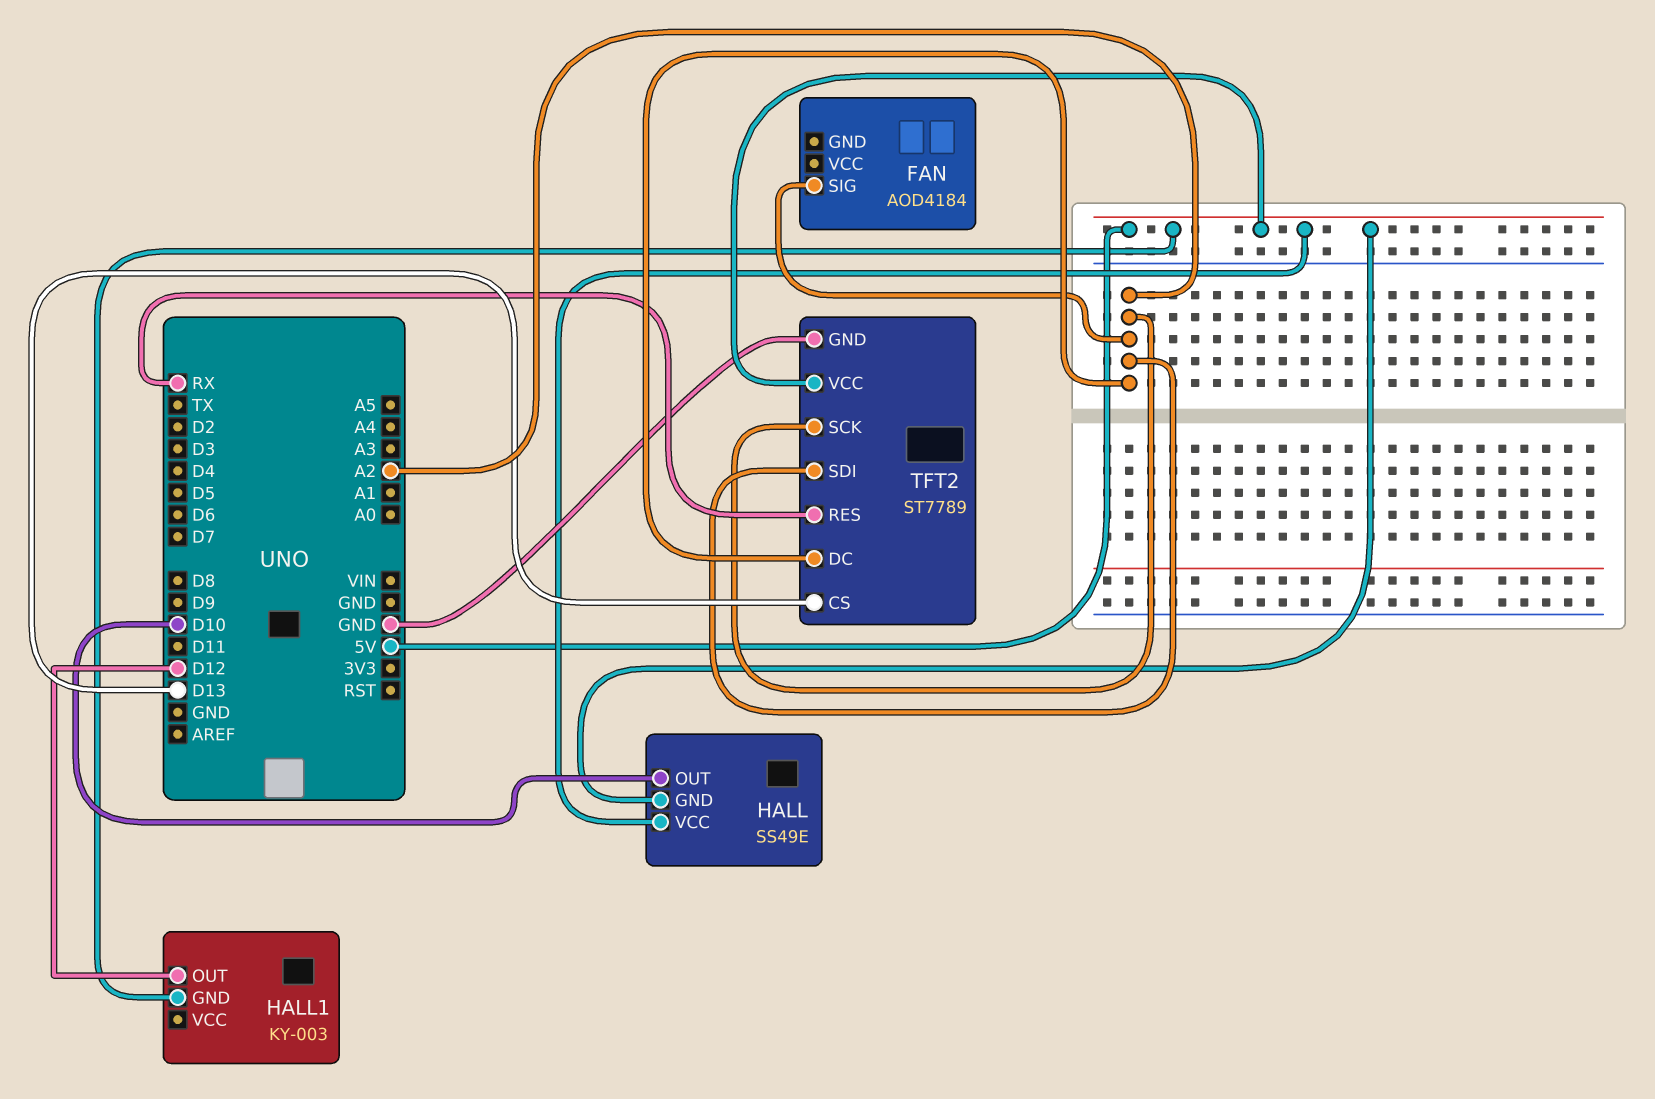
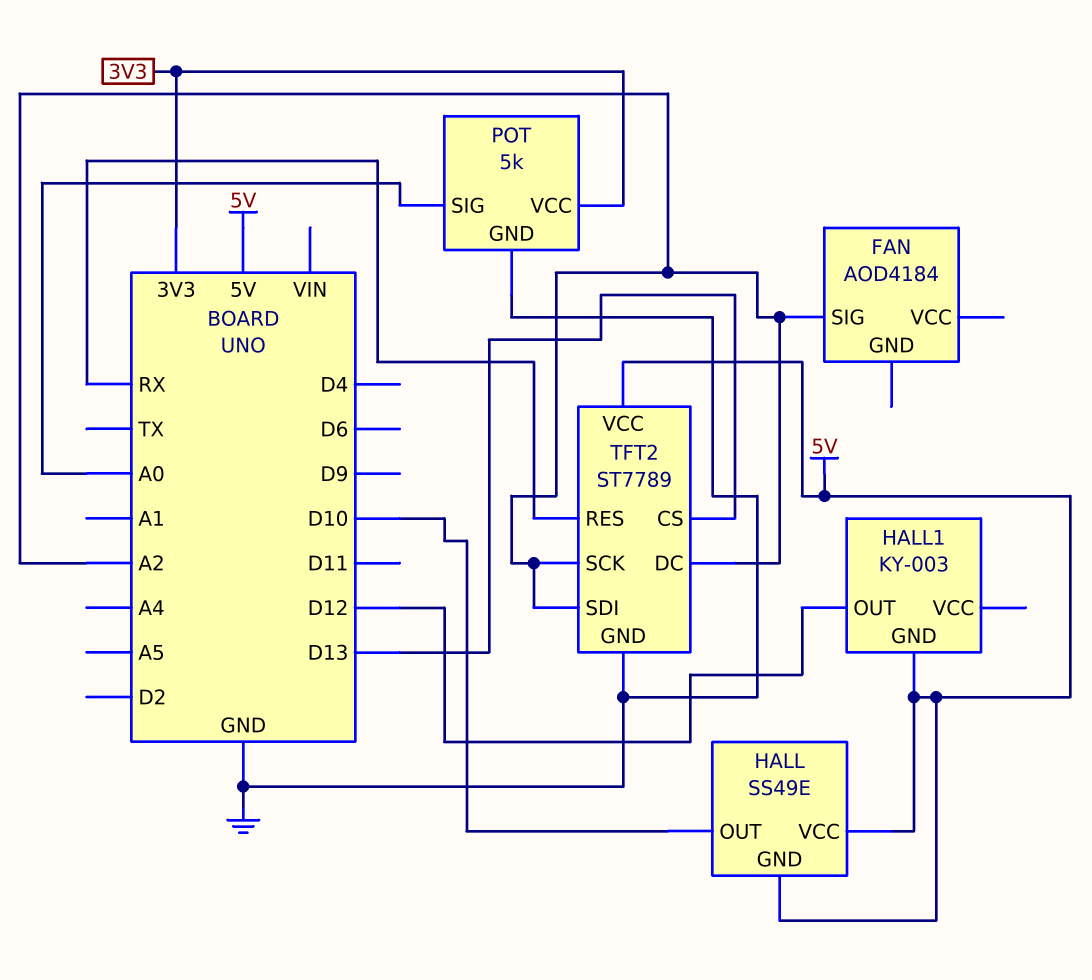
POT: none -> 5k
POT pin GND: none -> GND
POT pin SIG: none -> A0
POT pin VCC: none -> 3V3

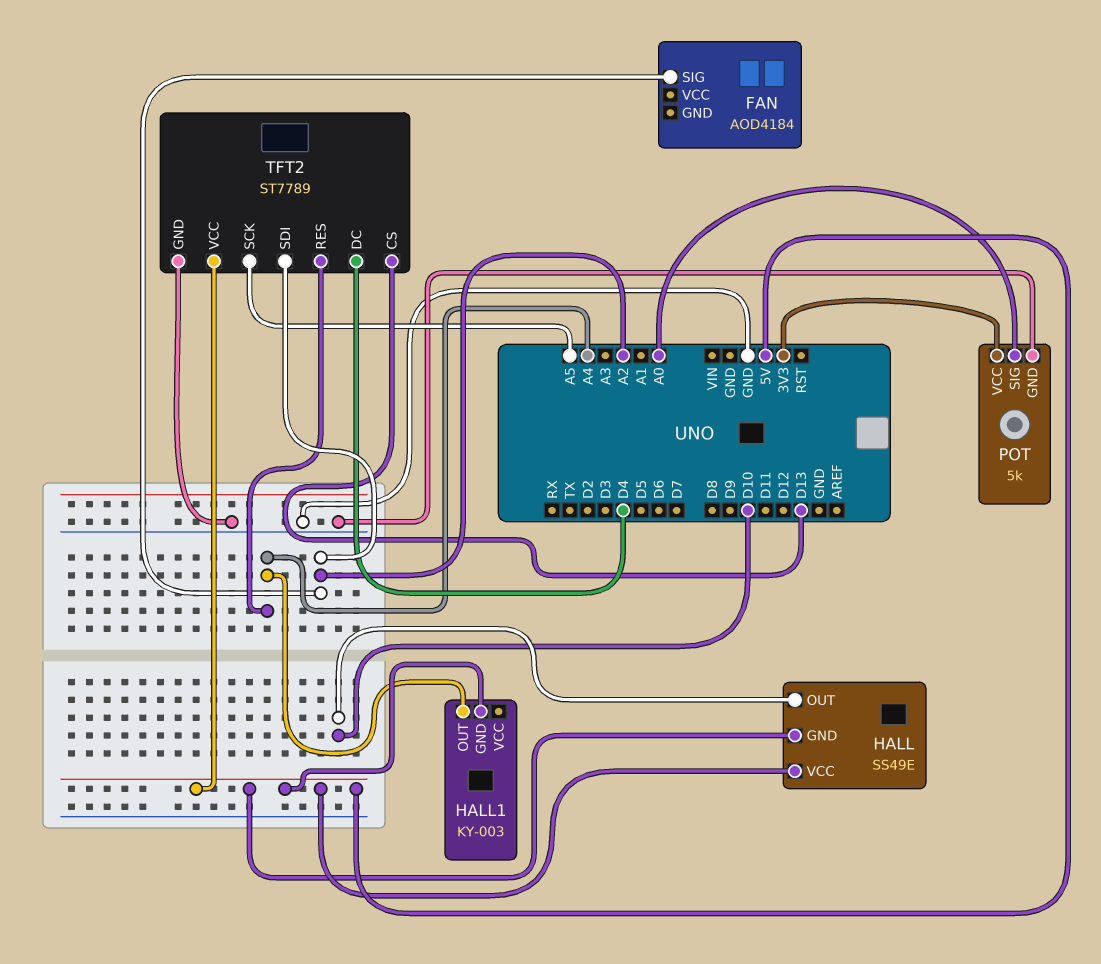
HALL1 pin OUT: D12 -> A4
TFT2 pin DC: A2 -> D4
TFT2 pin RES: RX -> A4
TFT2 pin SCK: A2 -> A5

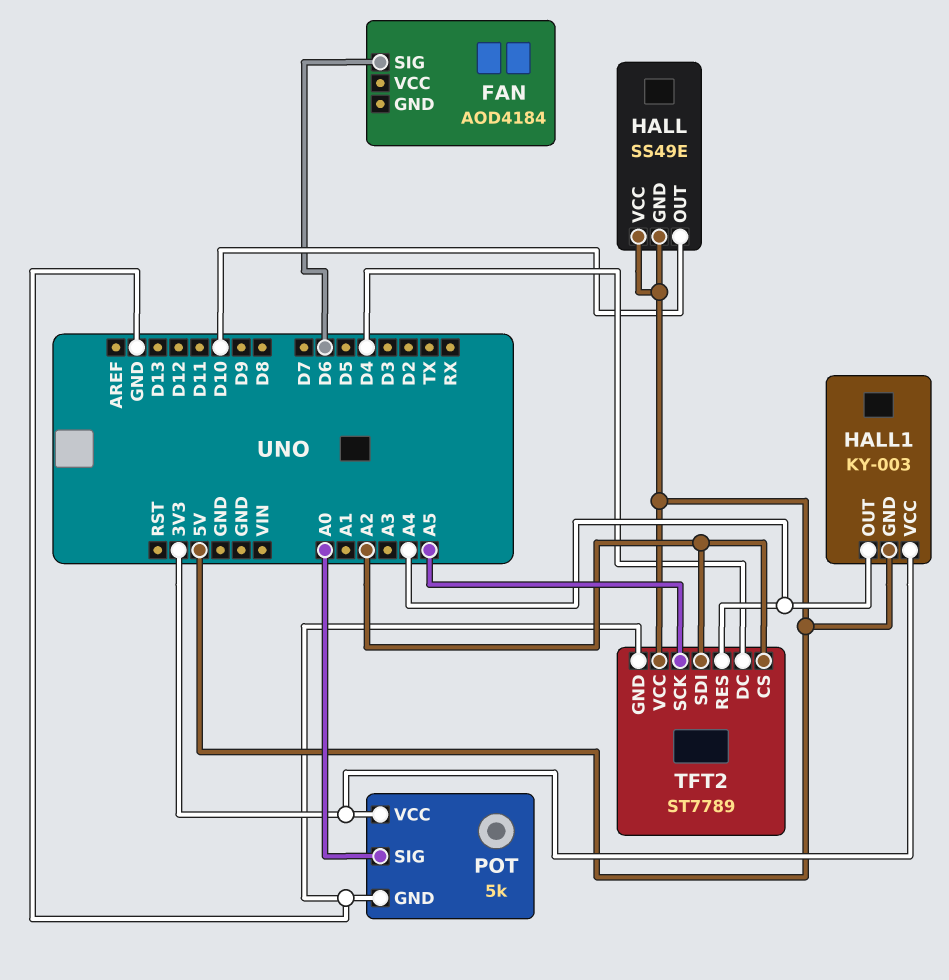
FAN pin SIG: A2 -> D6
HALL1 pin VCC: none -> 3V3
TFT2 pin CS: D13 -> A2

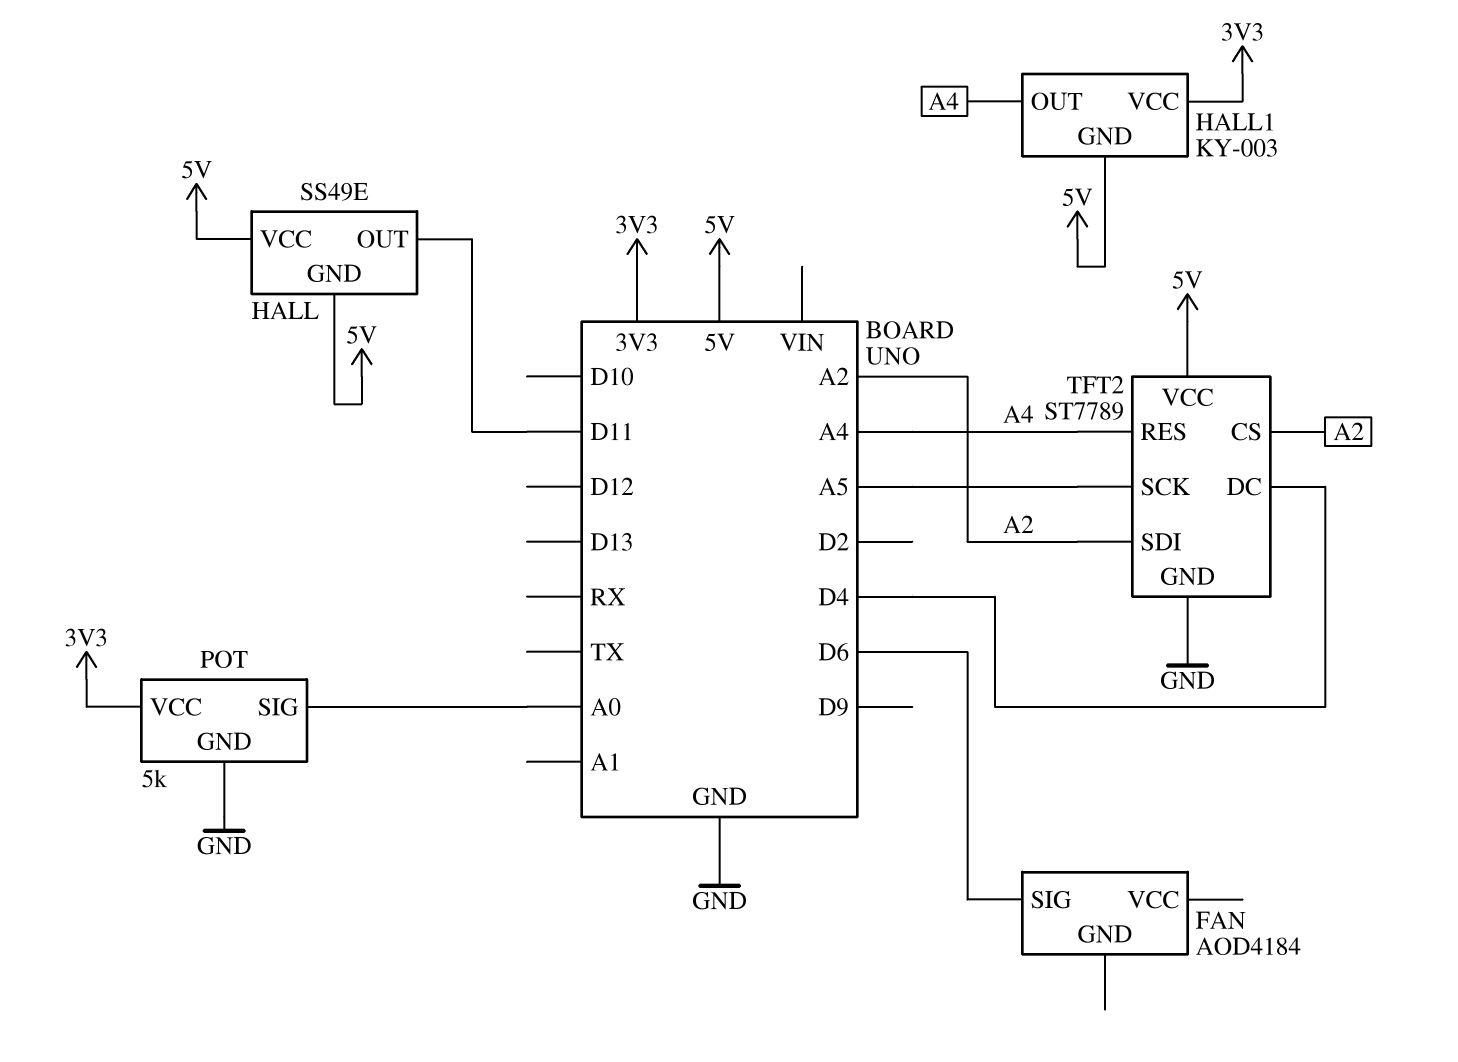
HALL pin OUT: D10 -> D11

